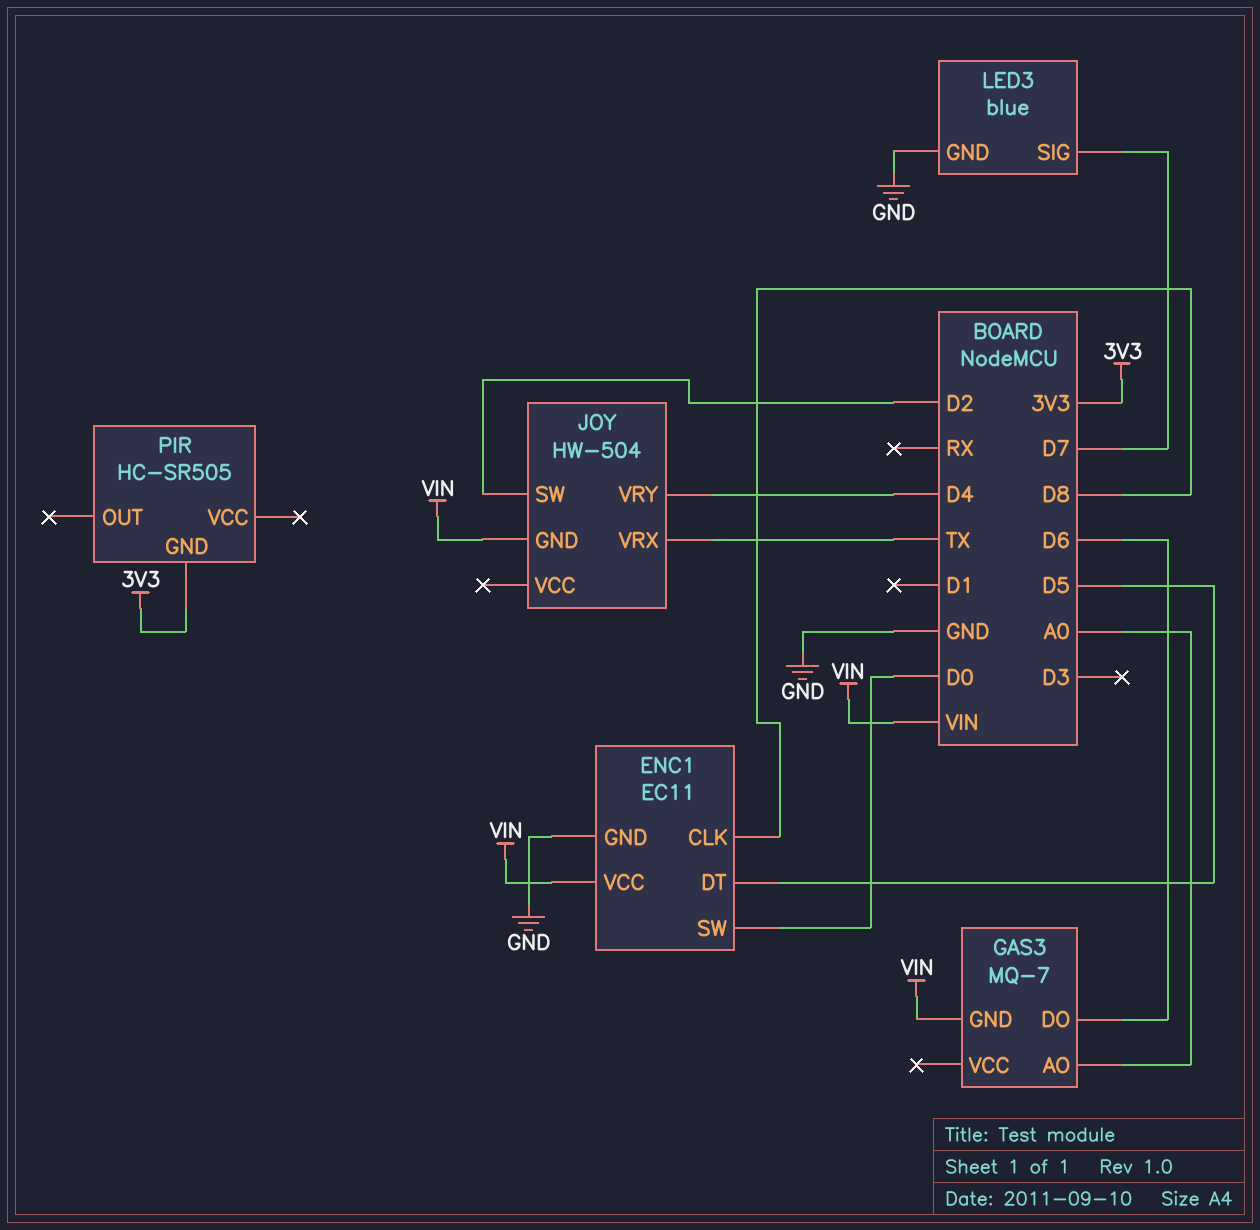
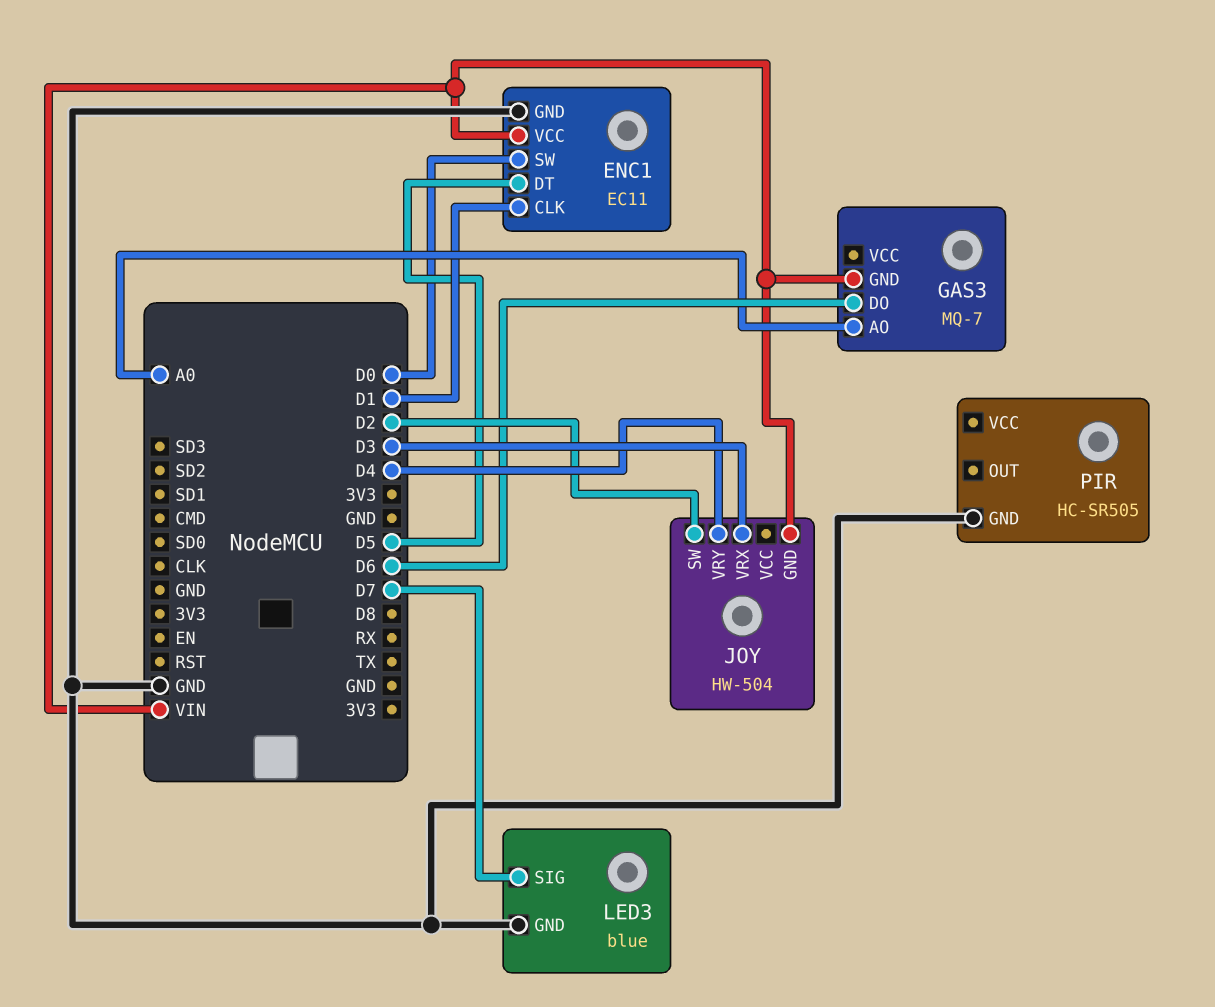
ENC1 pin CLK: D8 -> D1
JOY pin VRX: TX -> D3
PIR pin GND: 3V3 -> GND

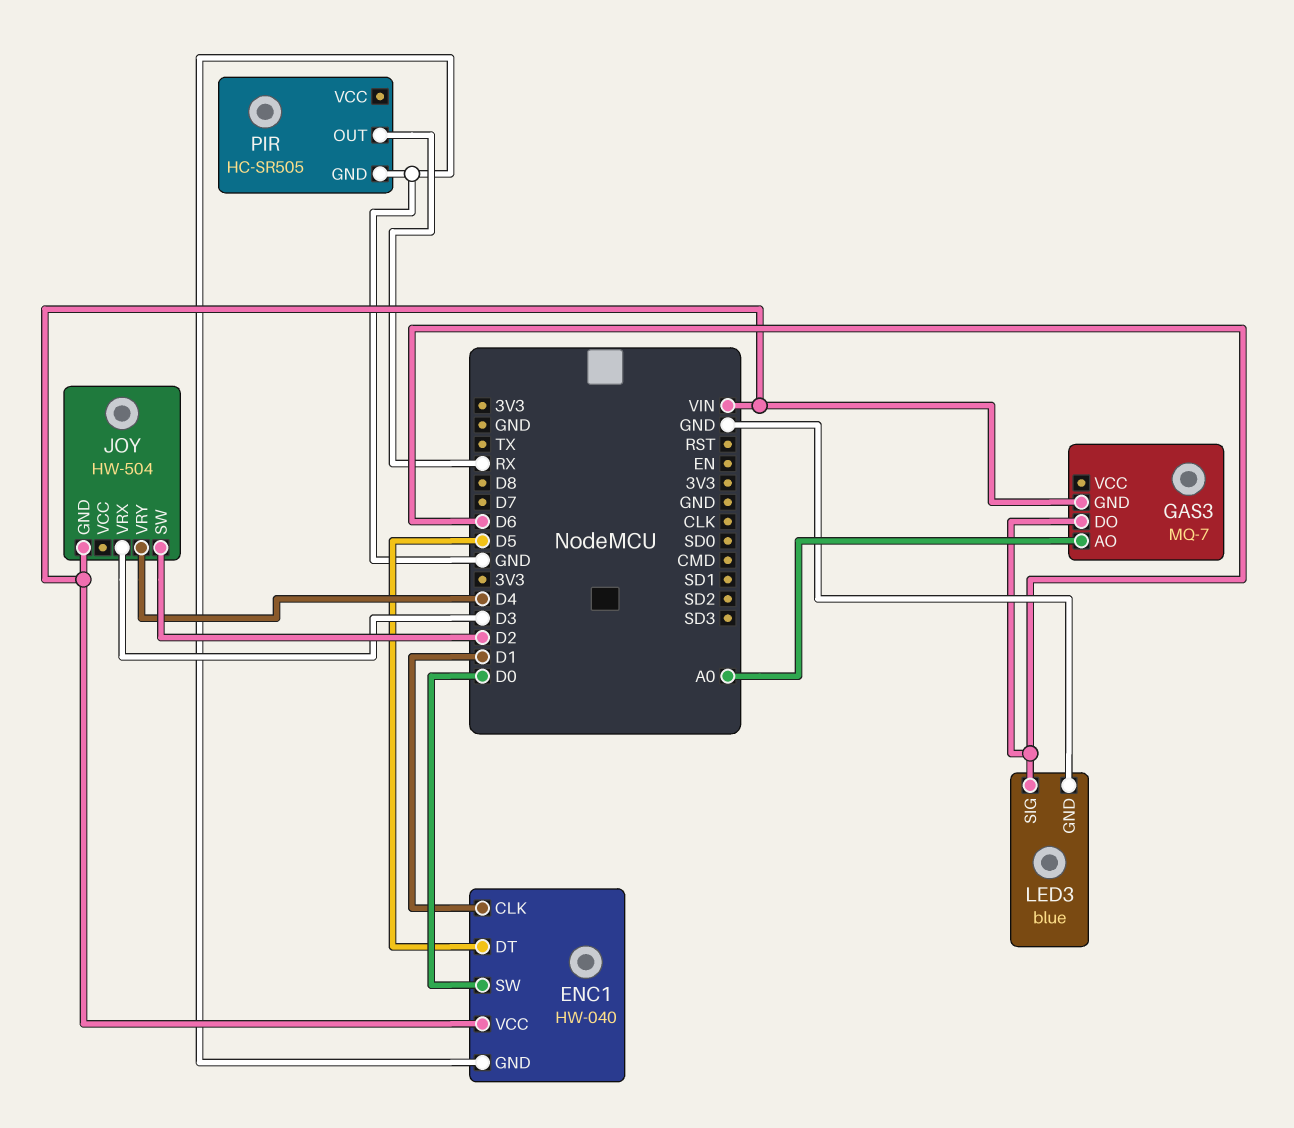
ENC1: EC11 -> HW-040
LED3 pin SIG: D7 -> D6
PIR pin OUT: none -> RX

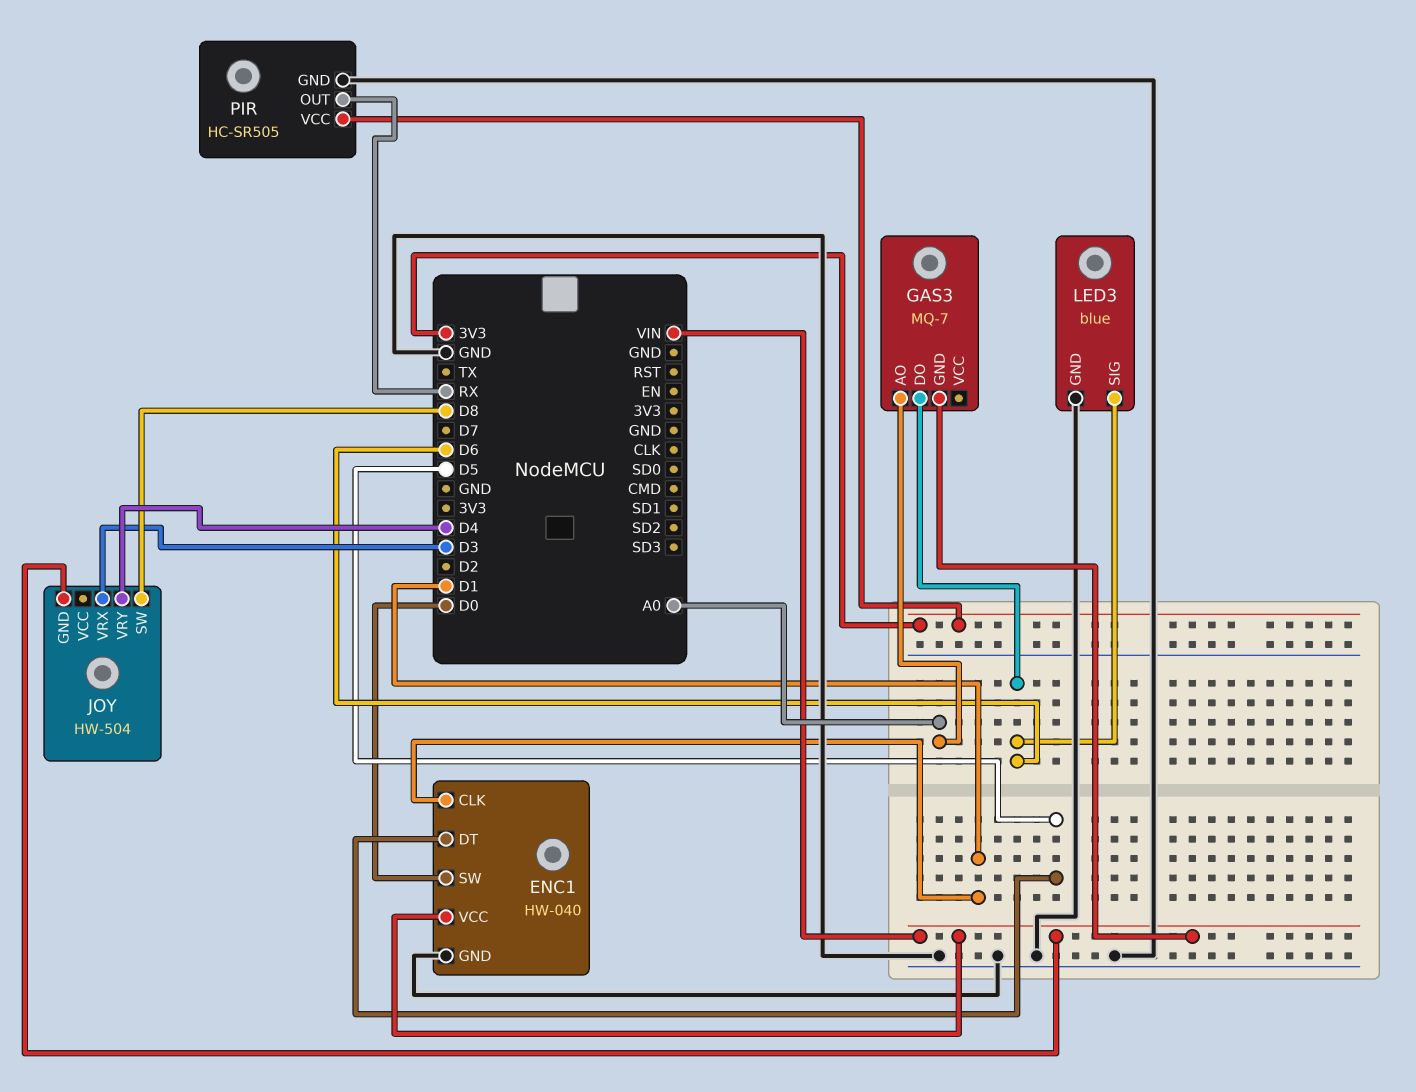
JOY pin SW: D2 -> D8
PIR pin VCC: none -> 3V3

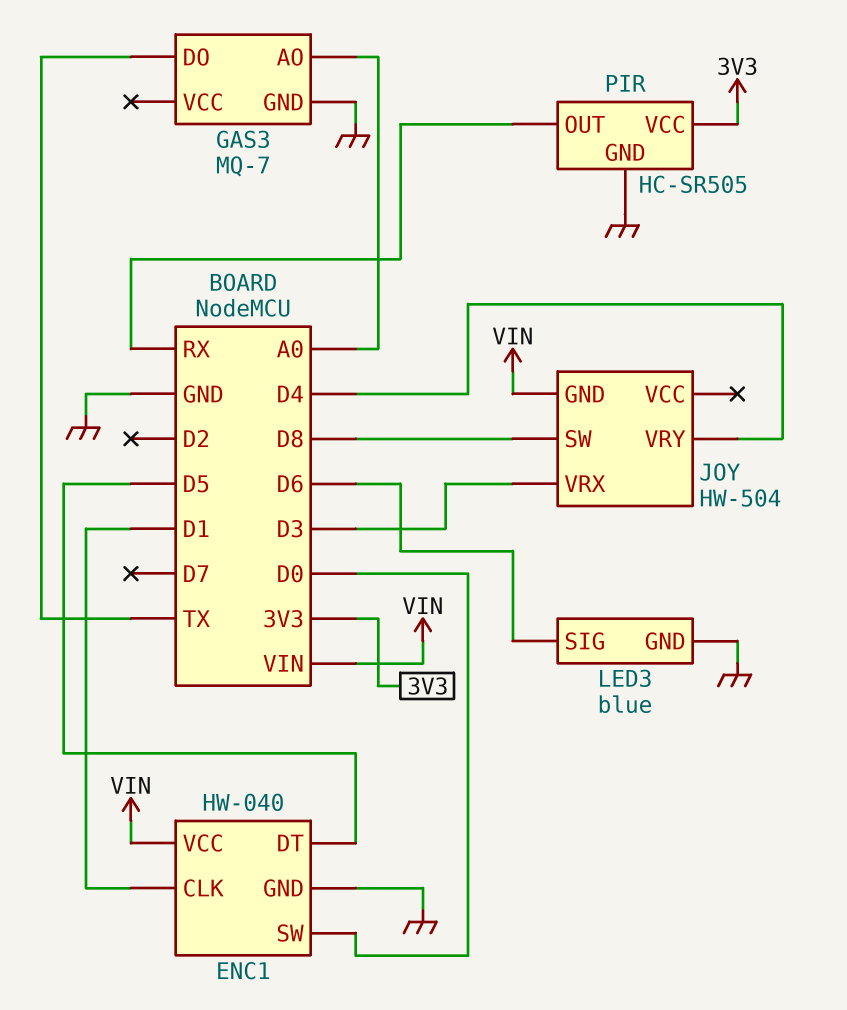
GAS3 pin DO: D6 -> TX
GAS3 pin GND: VIN -> GND

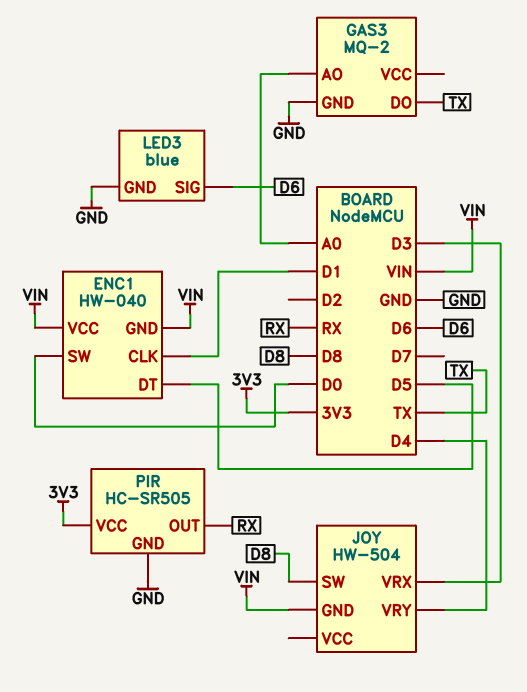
ENC1 pin GND: GND -> VIN
GAS3: MQ-7 -> MQ-2

